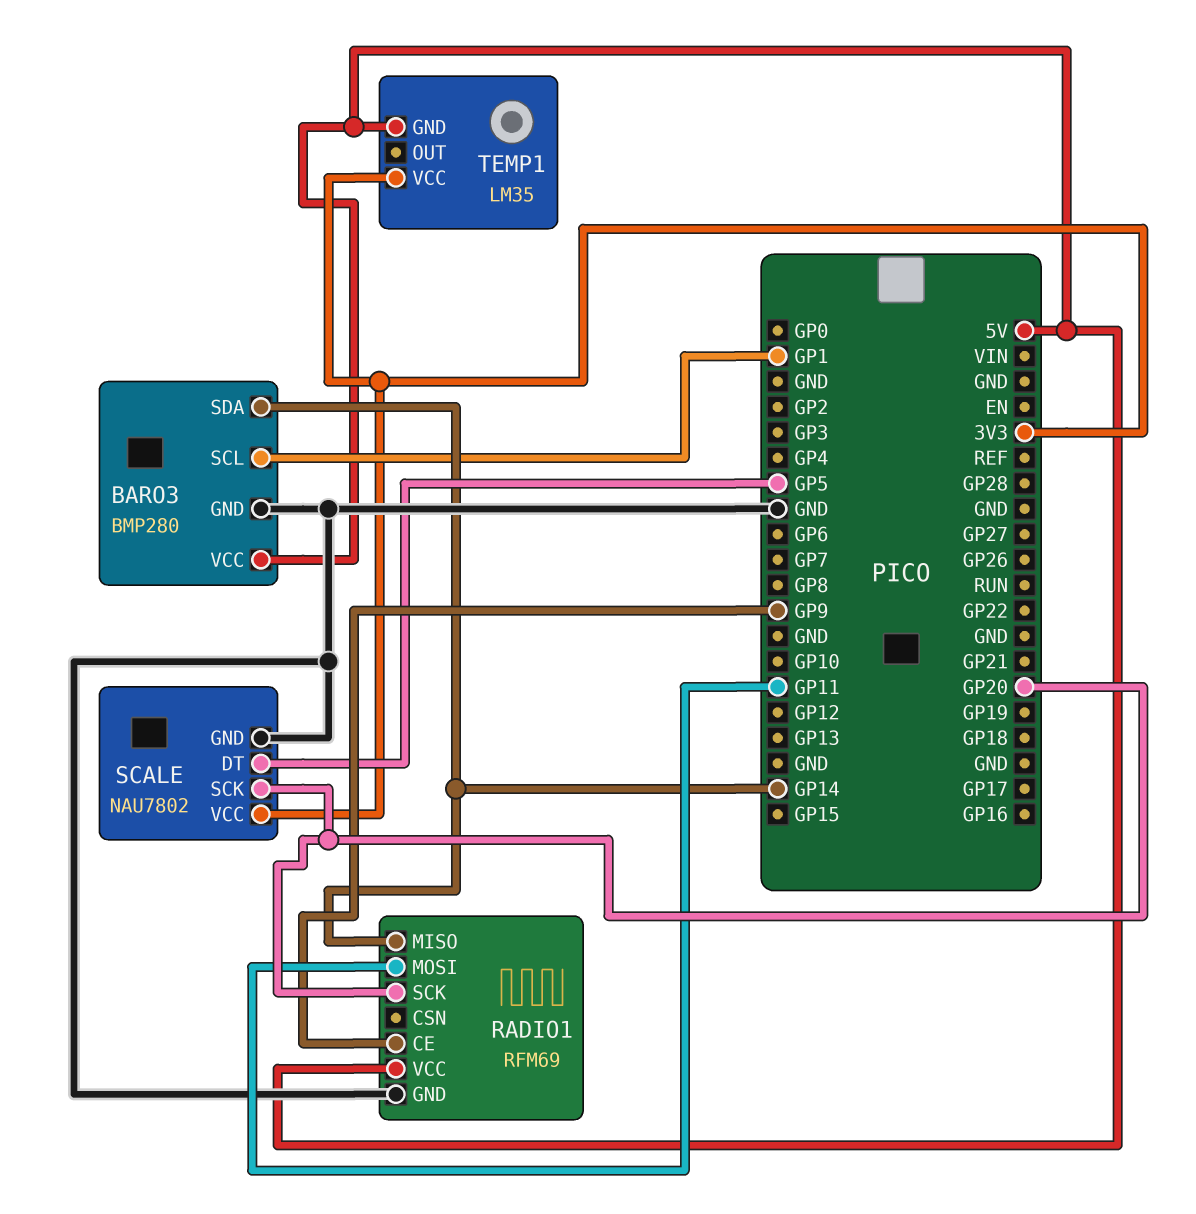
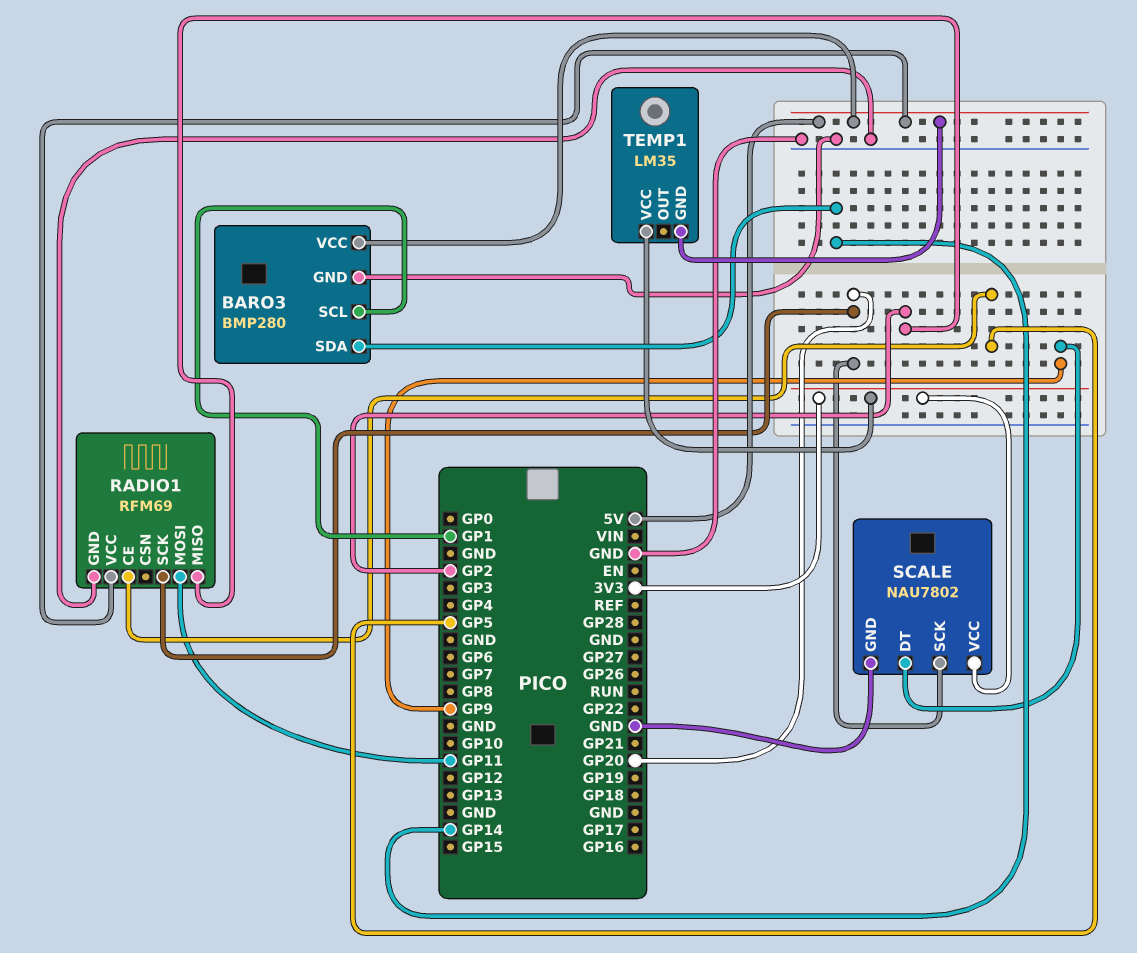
RADIO1 pin CE: GP9 -> GP5
RADIO1 pin MISO: GP14 -> GP2
SCALE pin DT: GP5 -> GP9

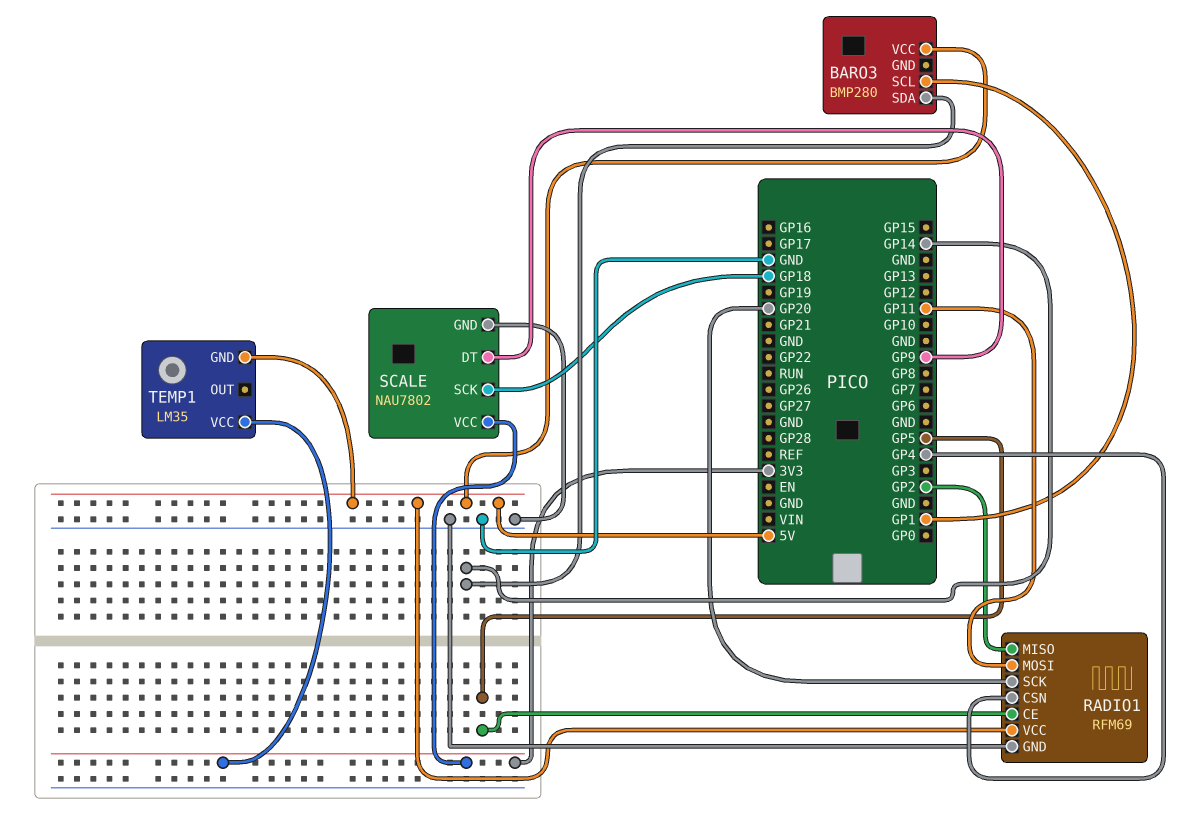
BARO3 pin GND: GND -> none
RADIO1 pin CSN: none -> GP4
SCALE pin SCK: GP20 -> GP18

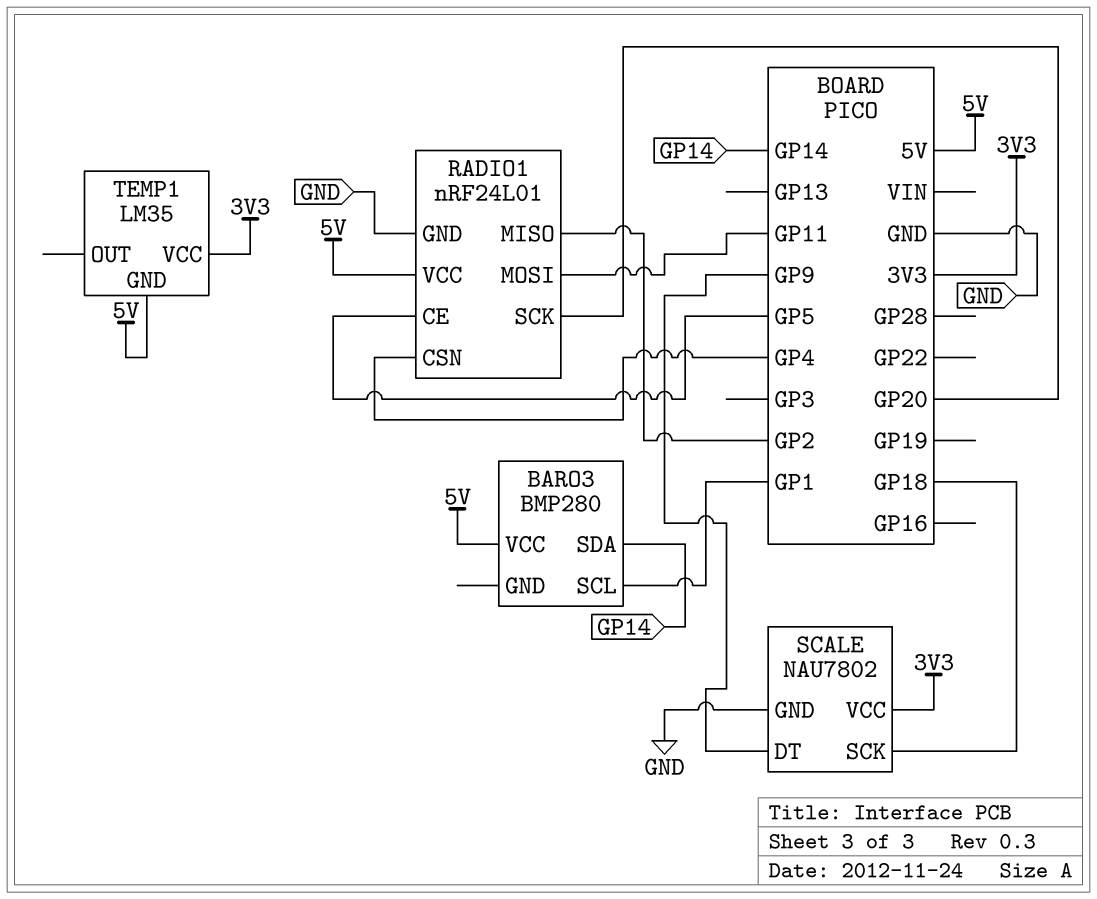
RADIO1: RFM69 -> nRF24L01

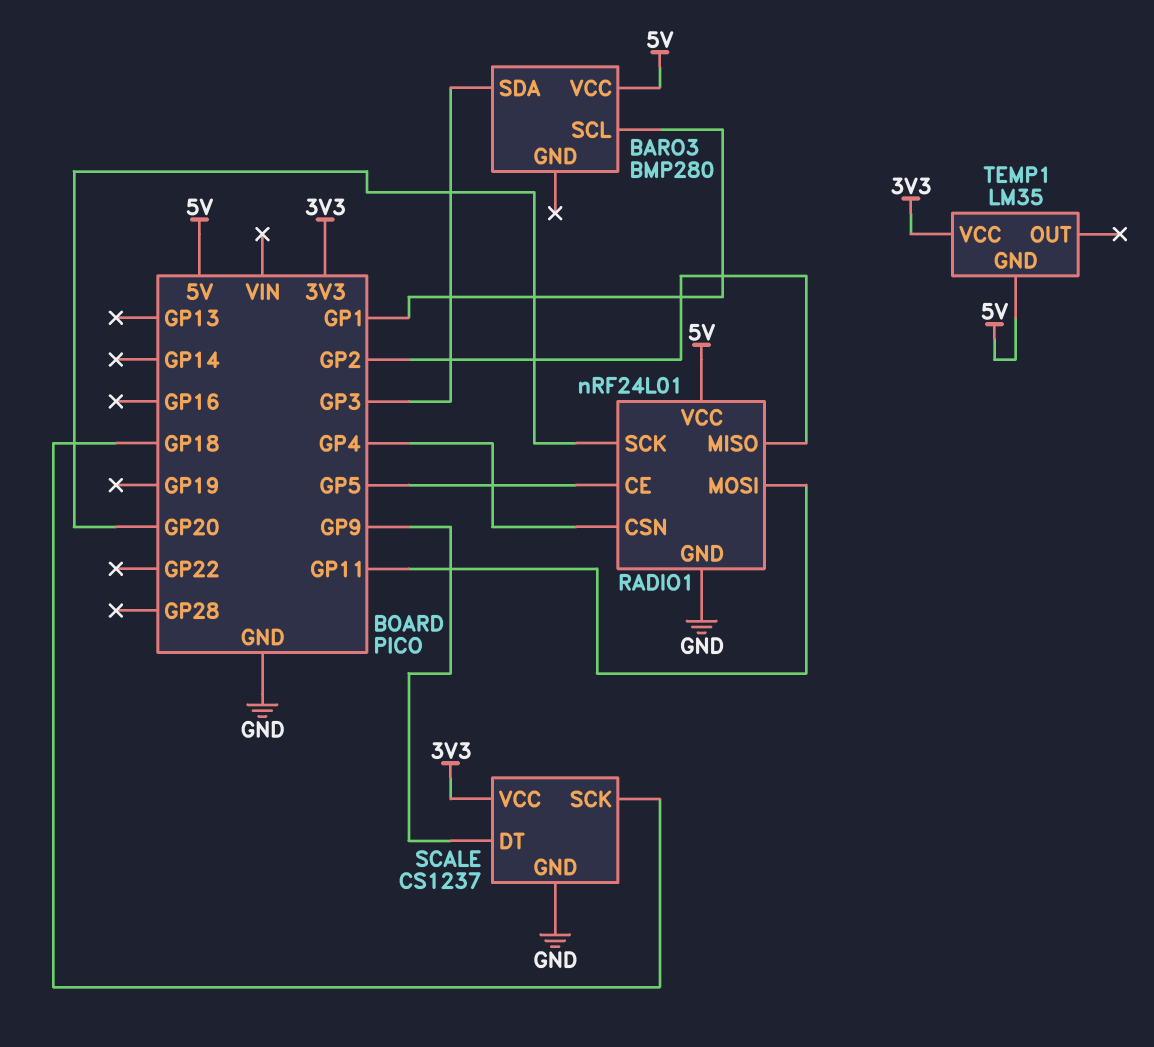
BARO3 pin SDA: GP14 -> GP3
SCALE: NAU7802 -> CS1237

